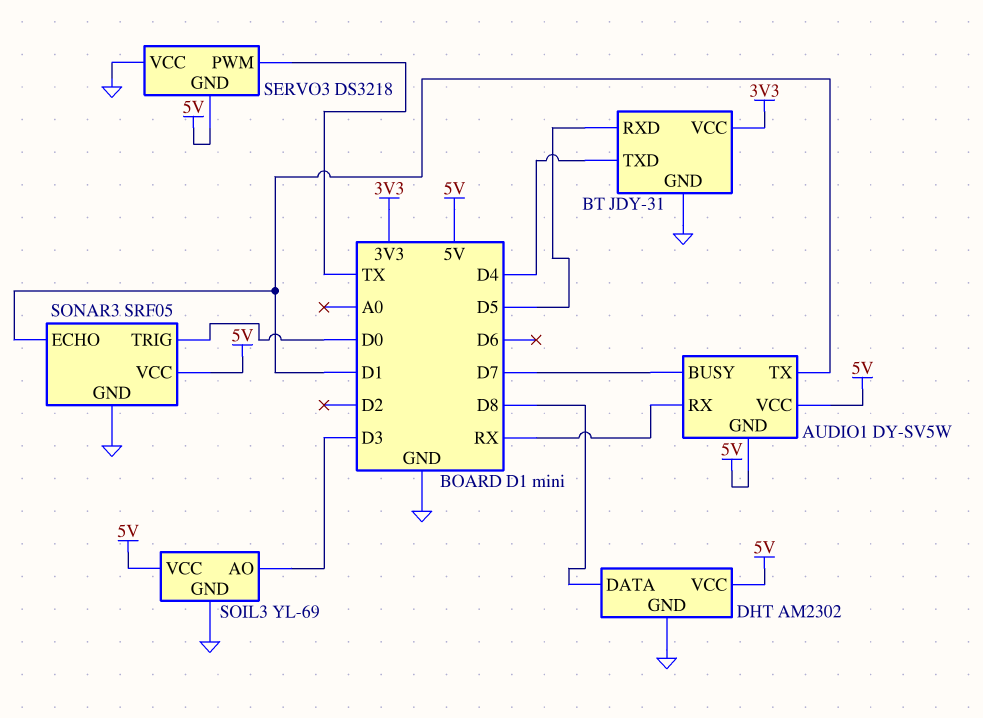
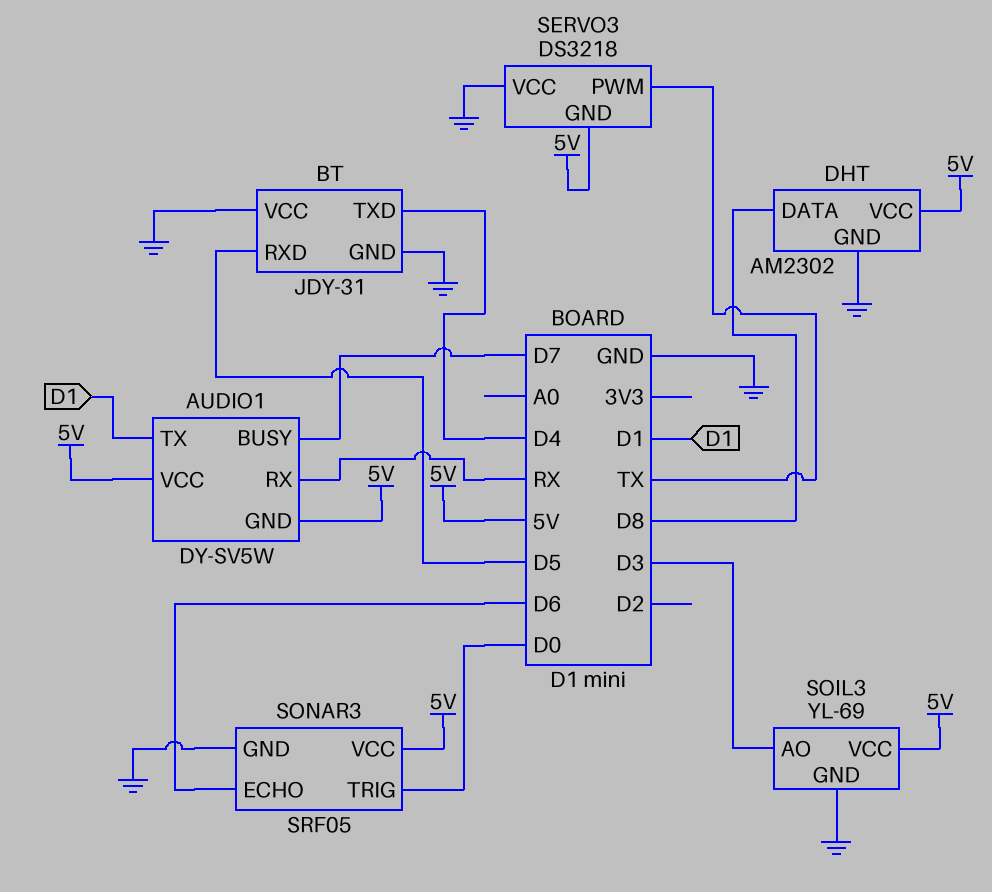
BT pin VCC: 3V3 -> GND
SONAR3 pin ECHO: D1 -> D6

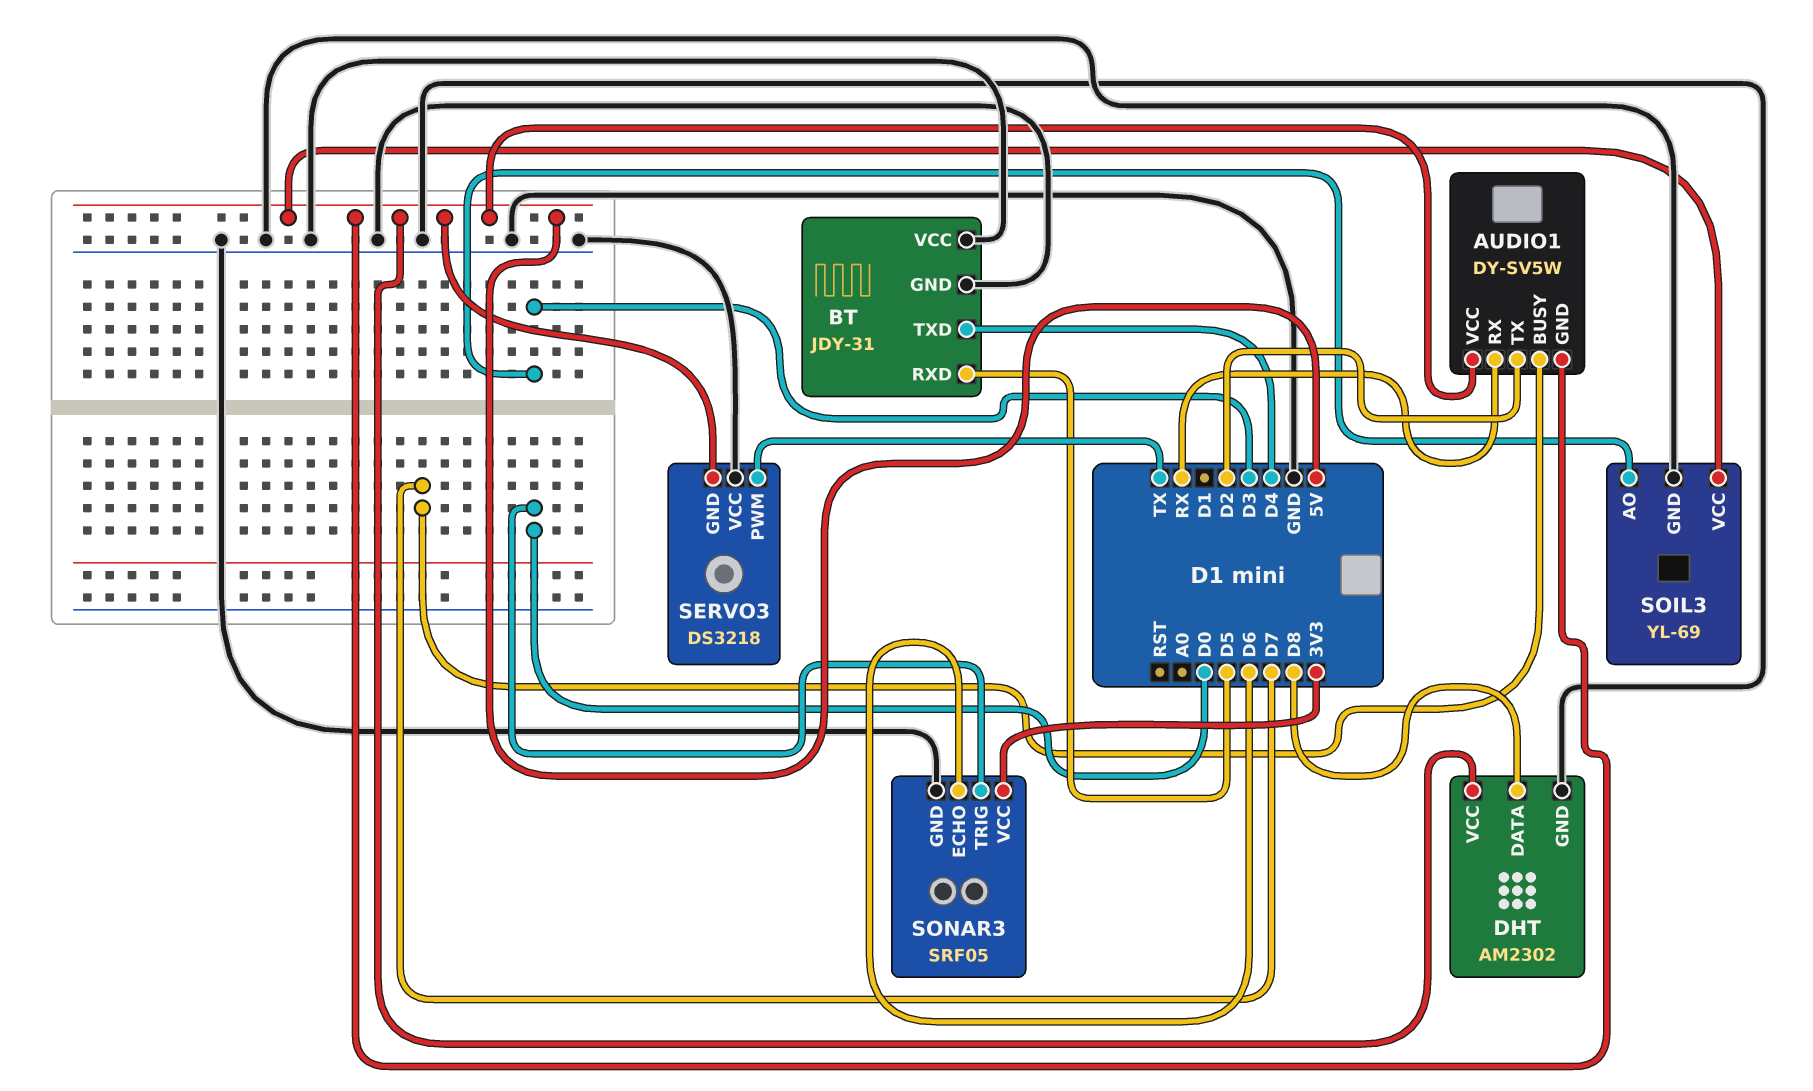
AUDIO1 pin TX: D1 -> D2
SONAR3 pin VCC: 5V -> 3V3

